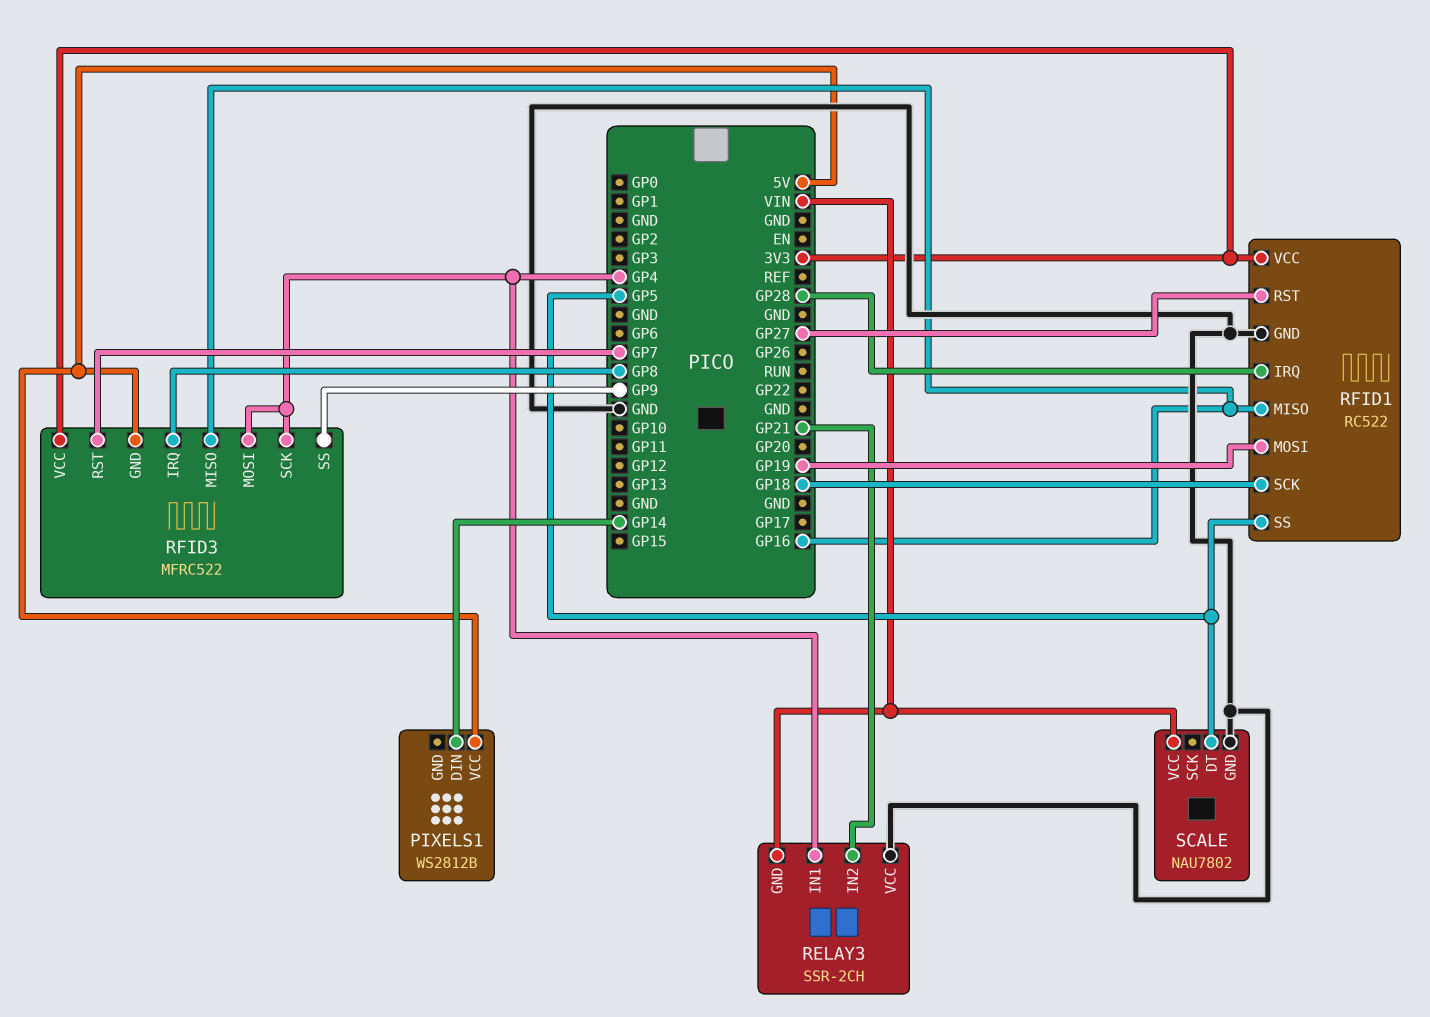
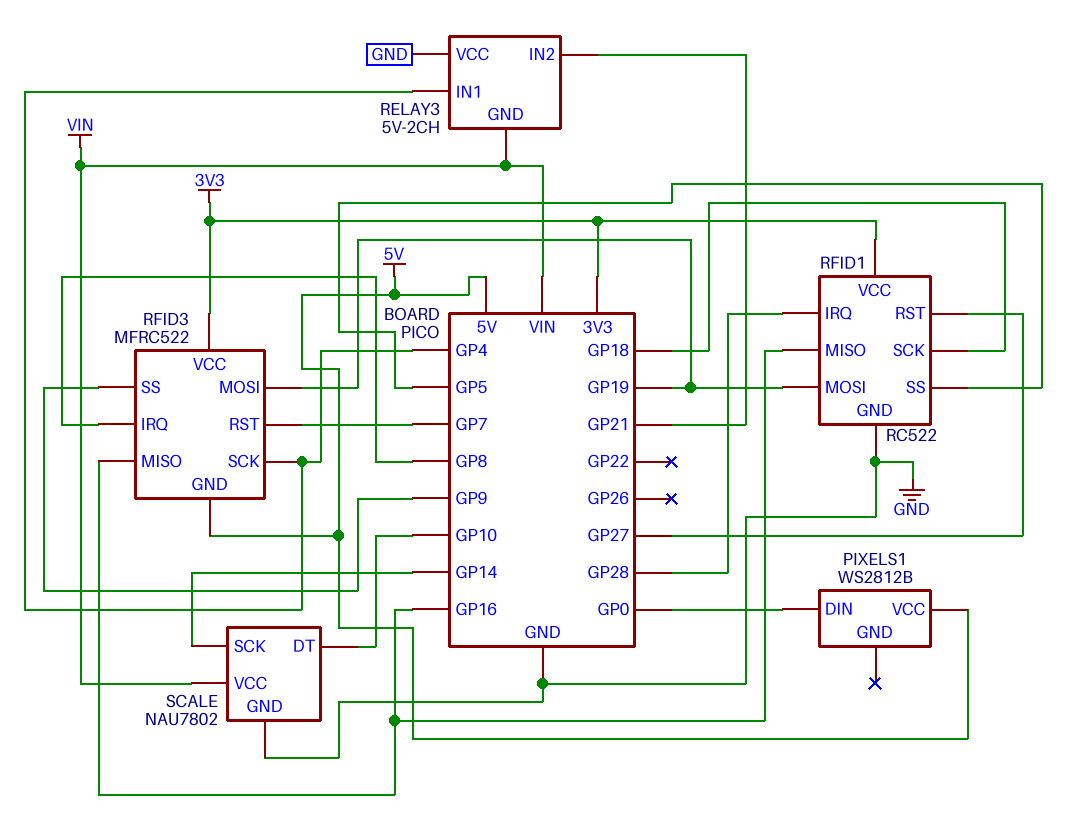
PIXELS1 pin DIN: GP14 -> GP0
RELAY3: SSR-2CH -> 5V-2CH
RFID3 pin MOSI: GP4 -> GP19
SCALE pin DT: GP5 -> GP10
SCALE pin SCK: none -> GP14

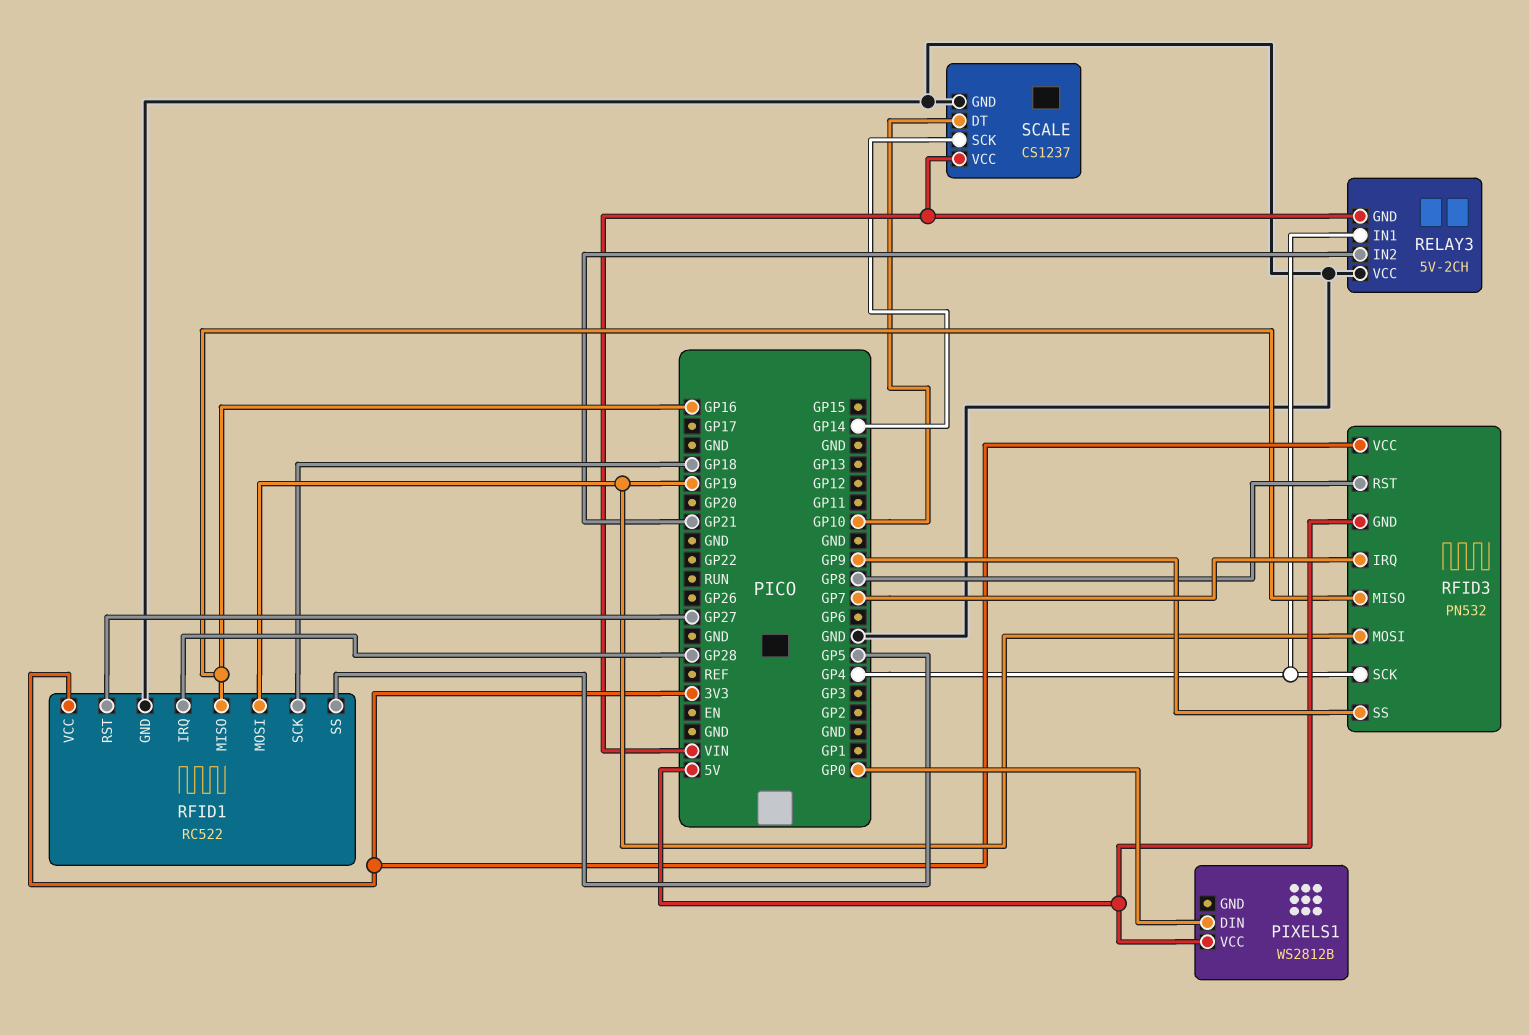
RFID3: MFRC522 -> PN532
RFID3 pin IRQ: GP8 -> GP7
RFID3 pin RST: GP7 -> GP8
SCALE: NAU7802 -> CS1237

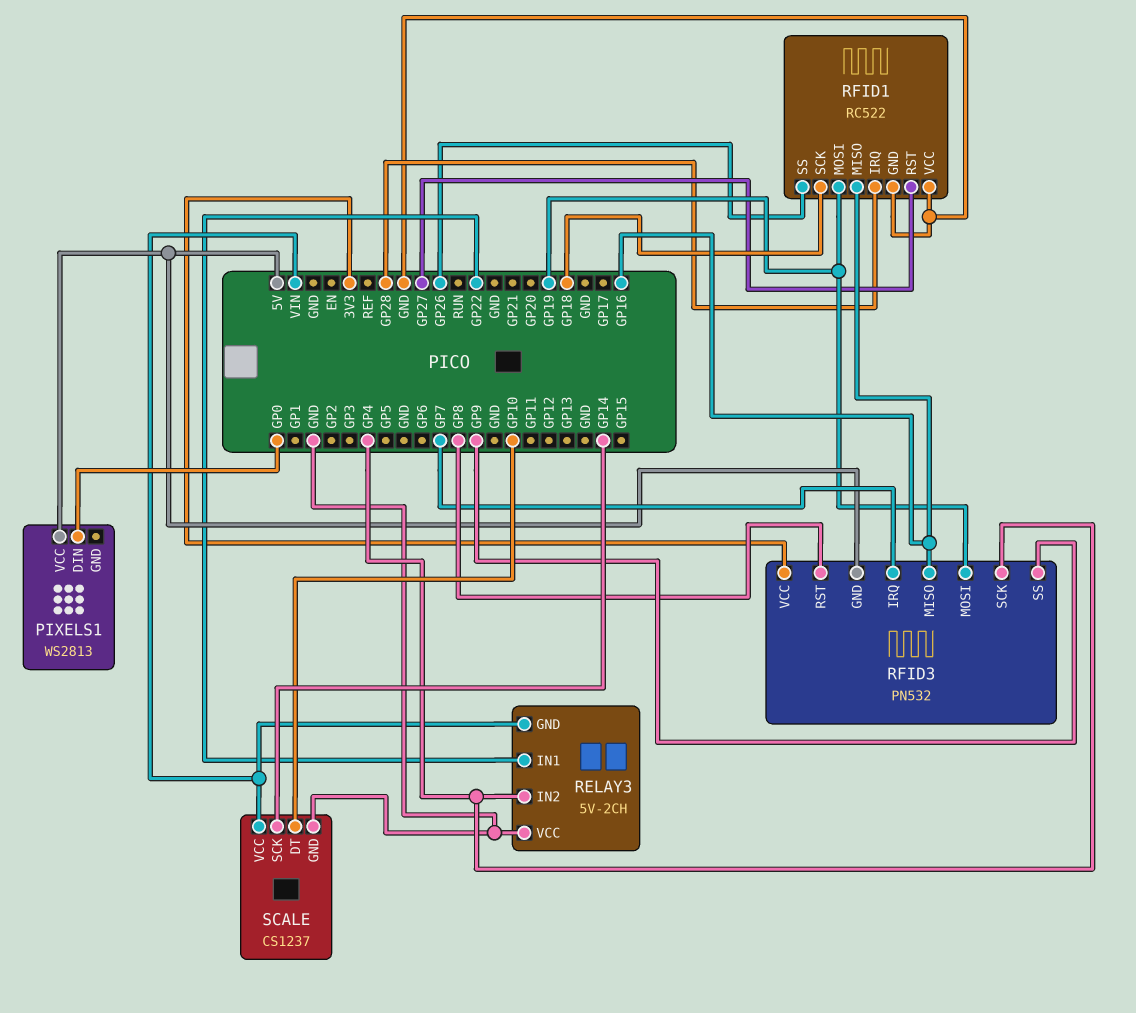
PIXELS1: WS2812B -> WS2813
RELAY3 pin IN1: GP4 -> GP22
RELAY3 pin IN2: GP21 -> GP4
RFID1 pin SS: GP5 -> GP26
RFID1 pin VCC: 3V3 -> GND

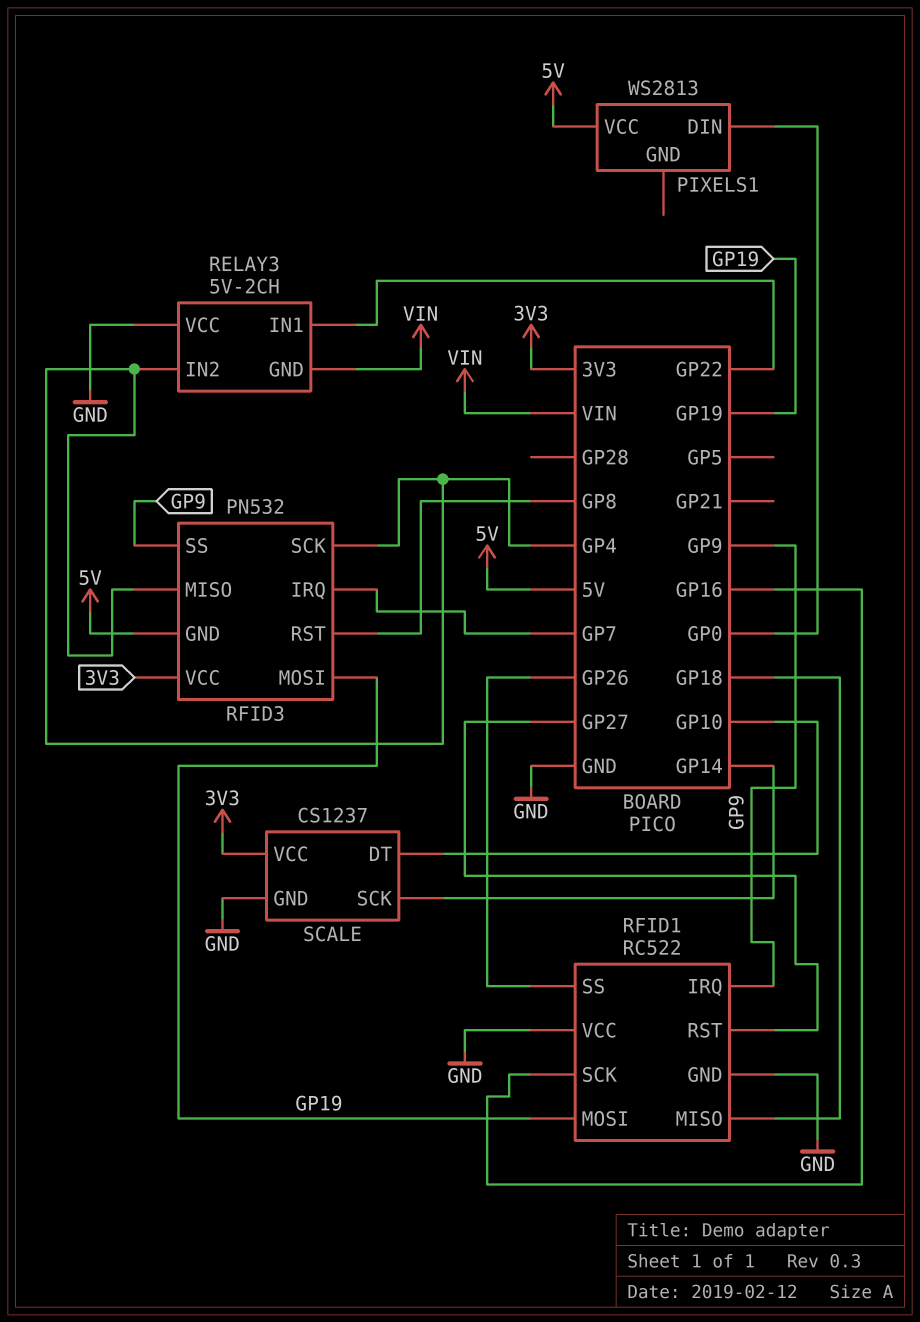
RFID1 pin IRQ: GP28 -> GP9
RFID1 pin MISO: GP16 -> GP18
RFID1 pin SCK: GP18 -> GP16
RFID3 pin MISO: GP16 -> GP4
SCALE pin VCC: VIN -> 3V3

